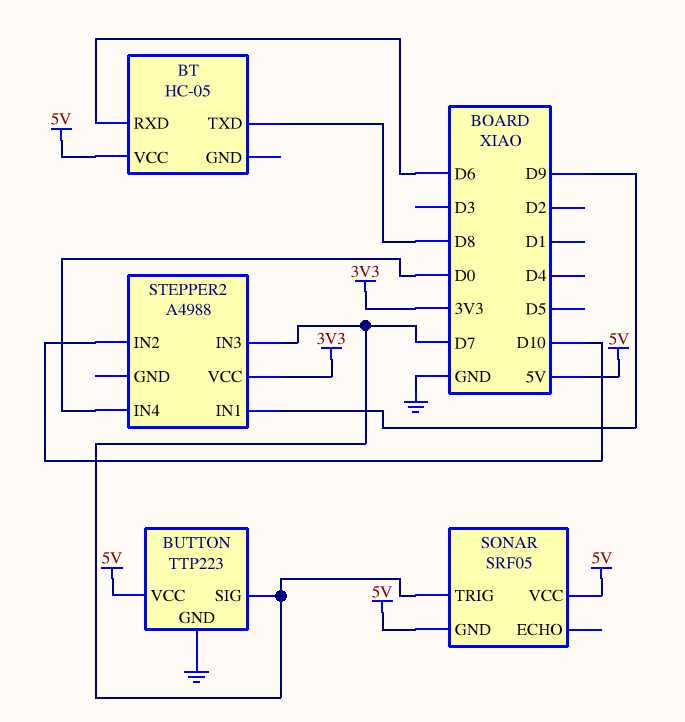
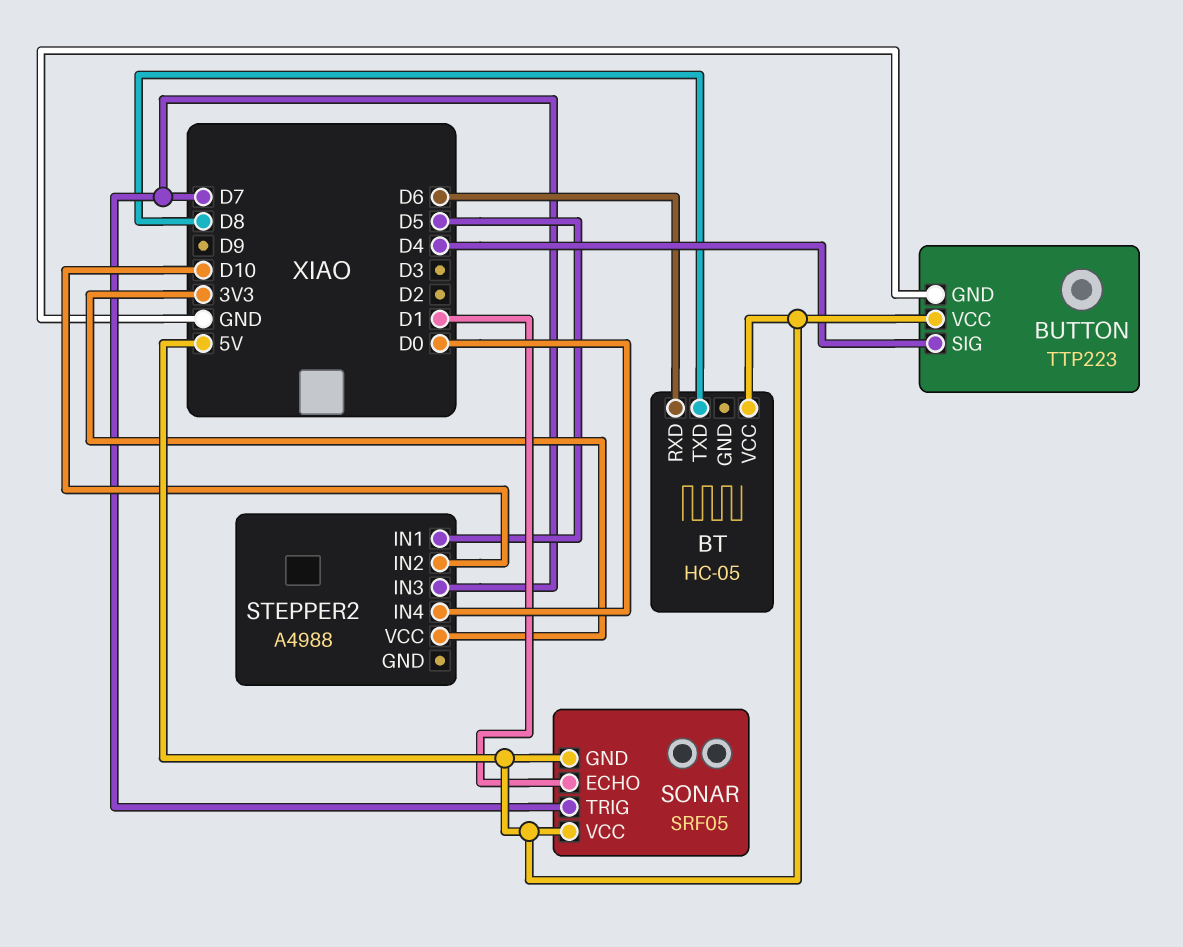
BUTTON pin SIG: D7 -> D4
SONAR pin ECHO: none -> D1
STEPPER2 pin IN1: D9 -> D5

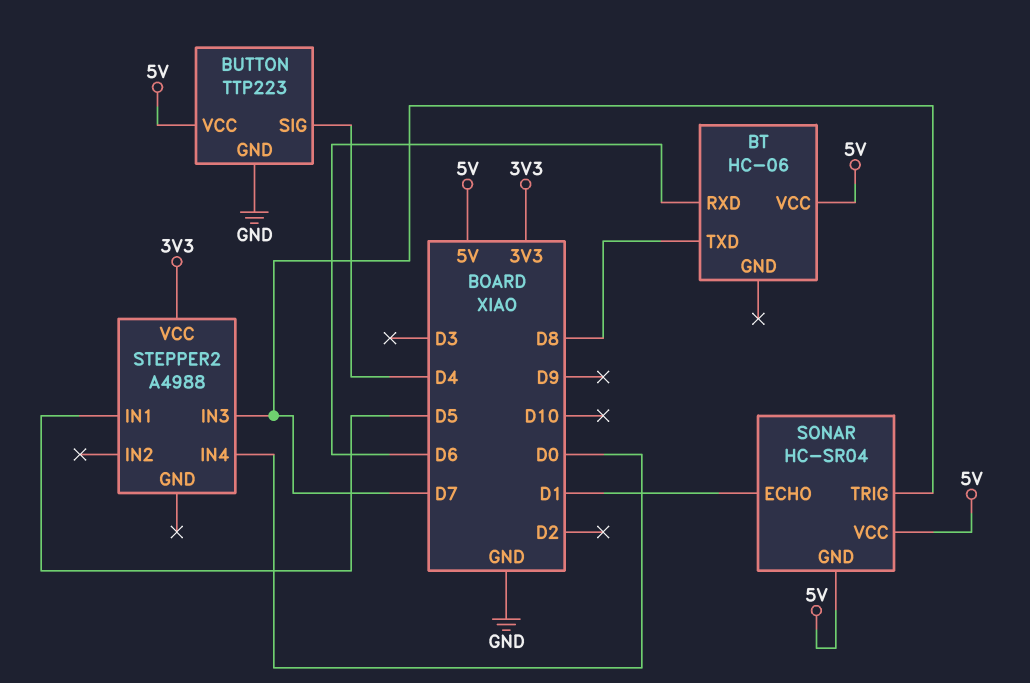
BT: HC-05 -> HC-06
SONAR: SRF05 -> HC-SR04
STEPPER2 pin IN2: D10 -> none

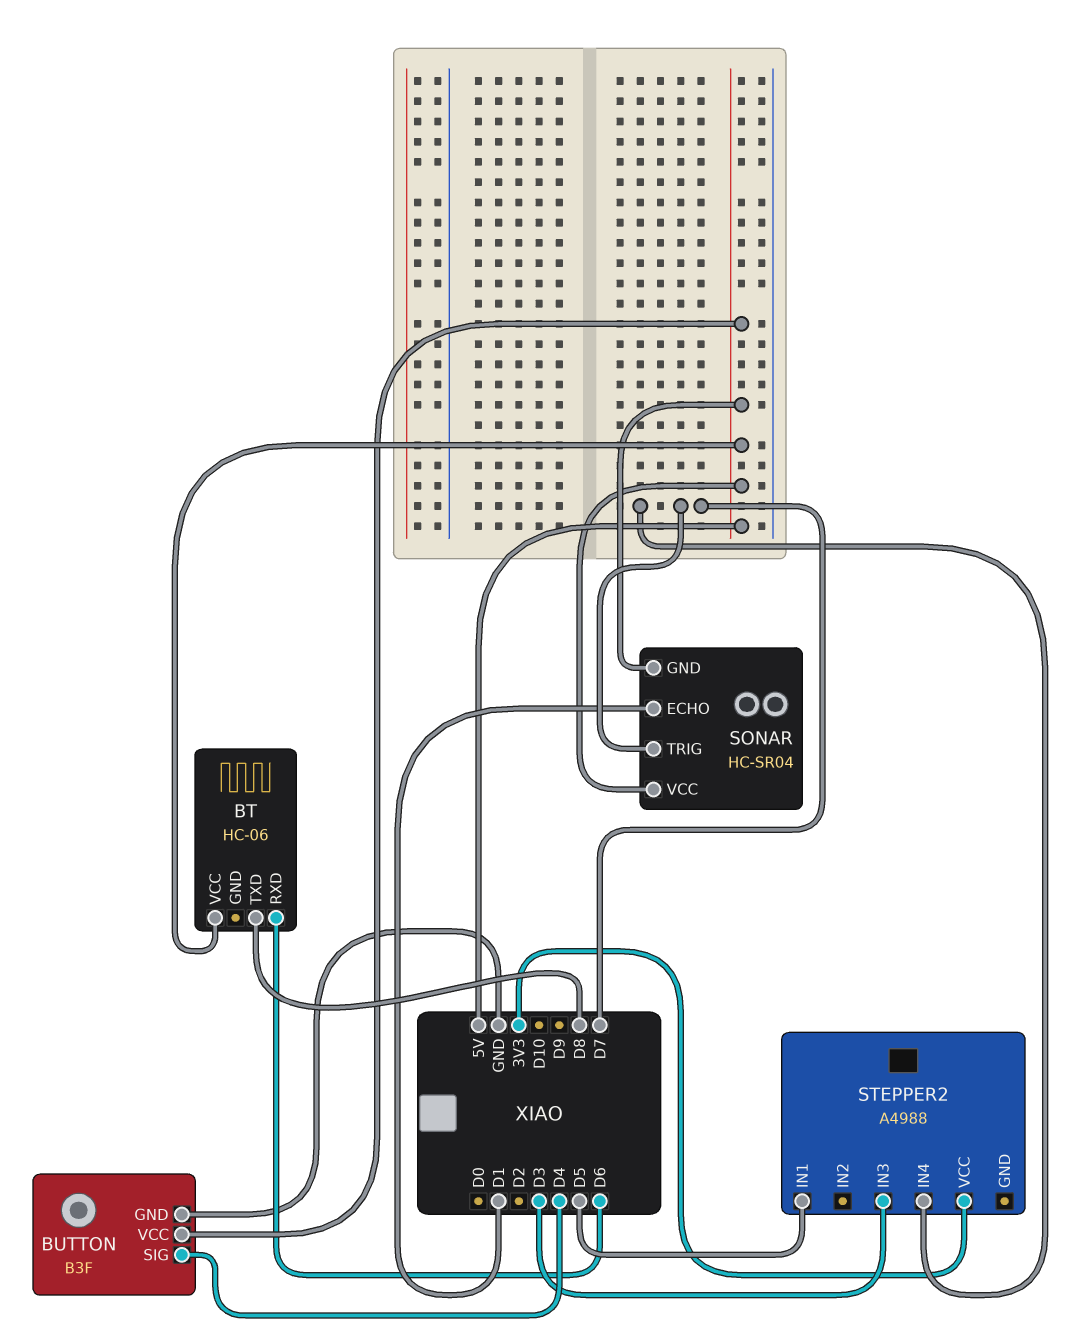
BUTTON: TTP223 -> B3F
STEPPER2 pin IN3: D7 -> D3
STEPPER2 pin IN4: D0 -> D7

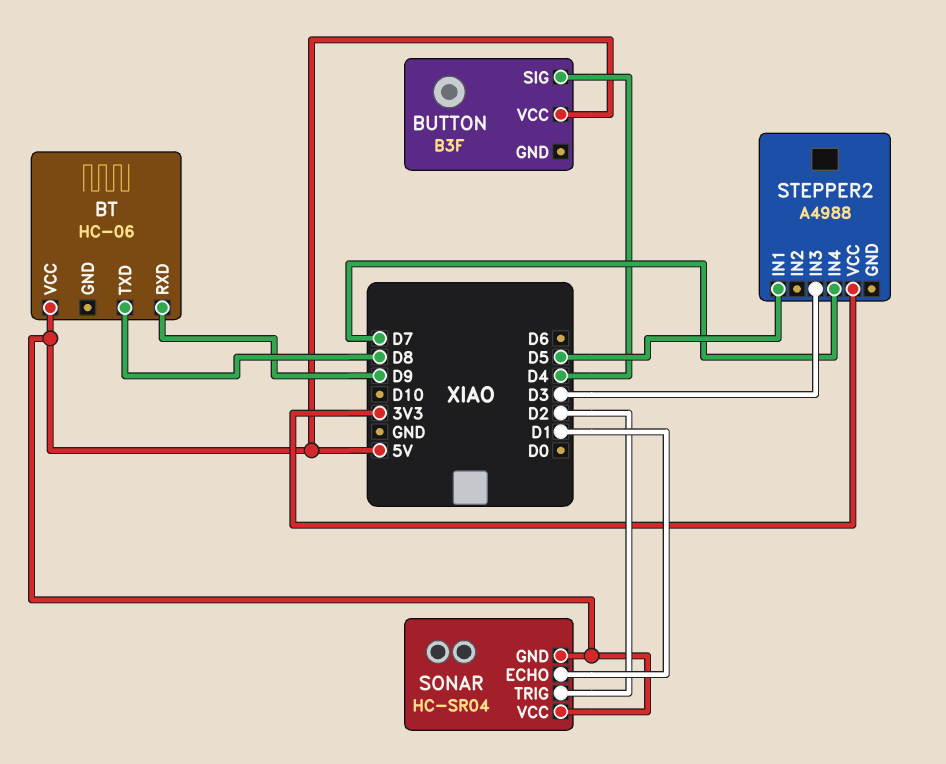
BT pin RXD: D6 -> D9
BUTTON pin GND: GND -> none
SONAR pin TRIG: D7 -> D2

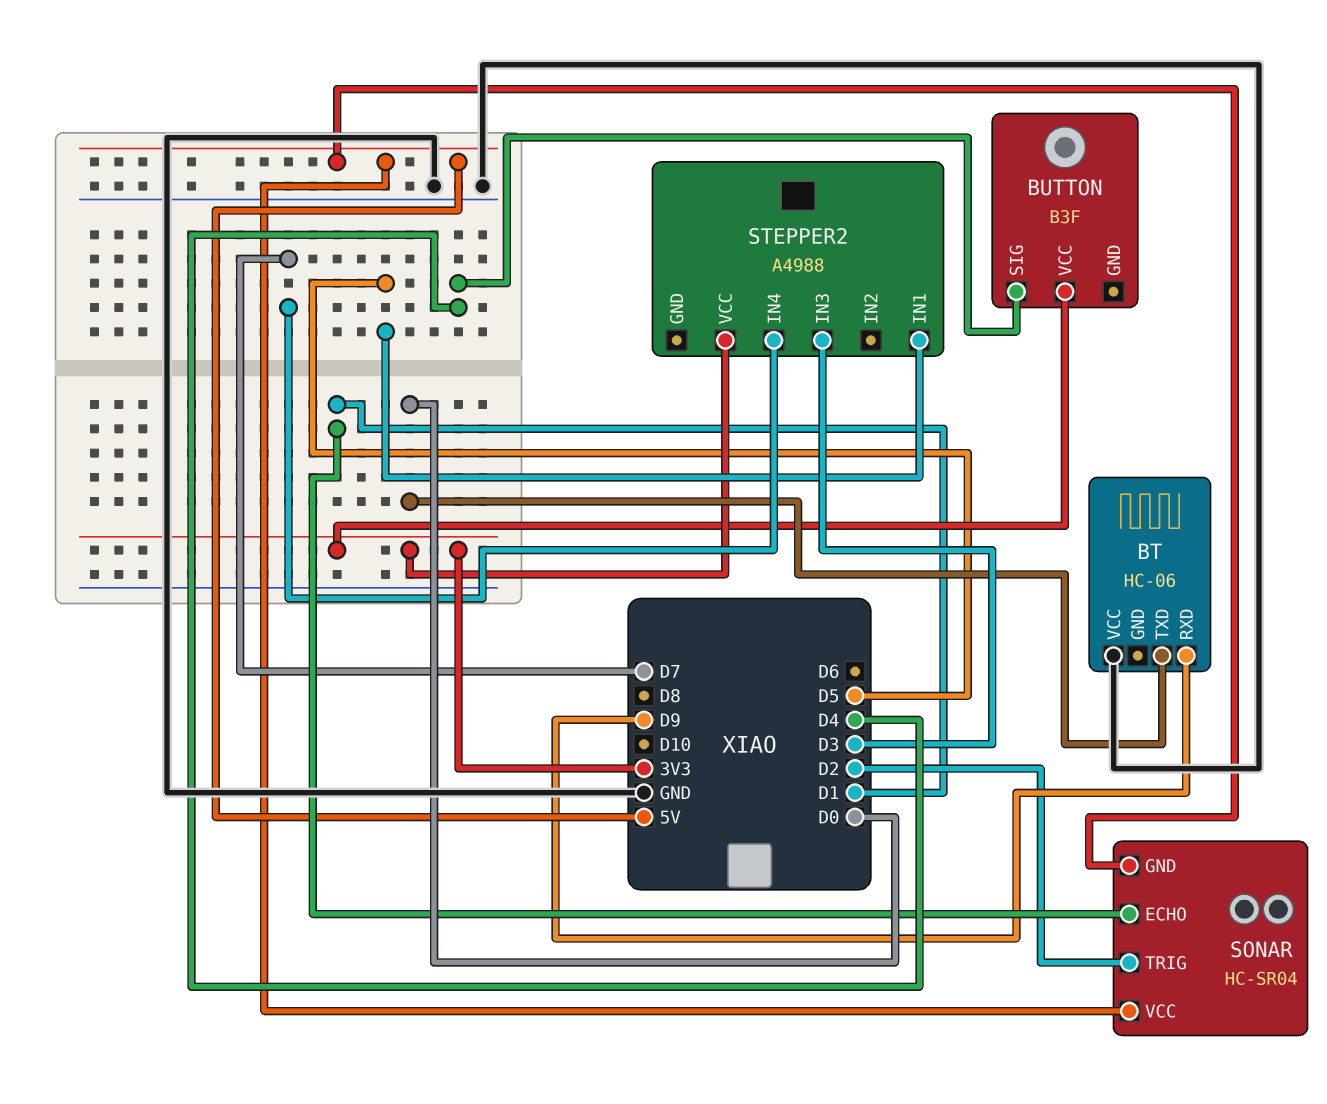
BT pin TXD: D8 -> D0
BT pin VCC: 5V -> GND
BUTTON pin VCC: 5V -> 3V3

